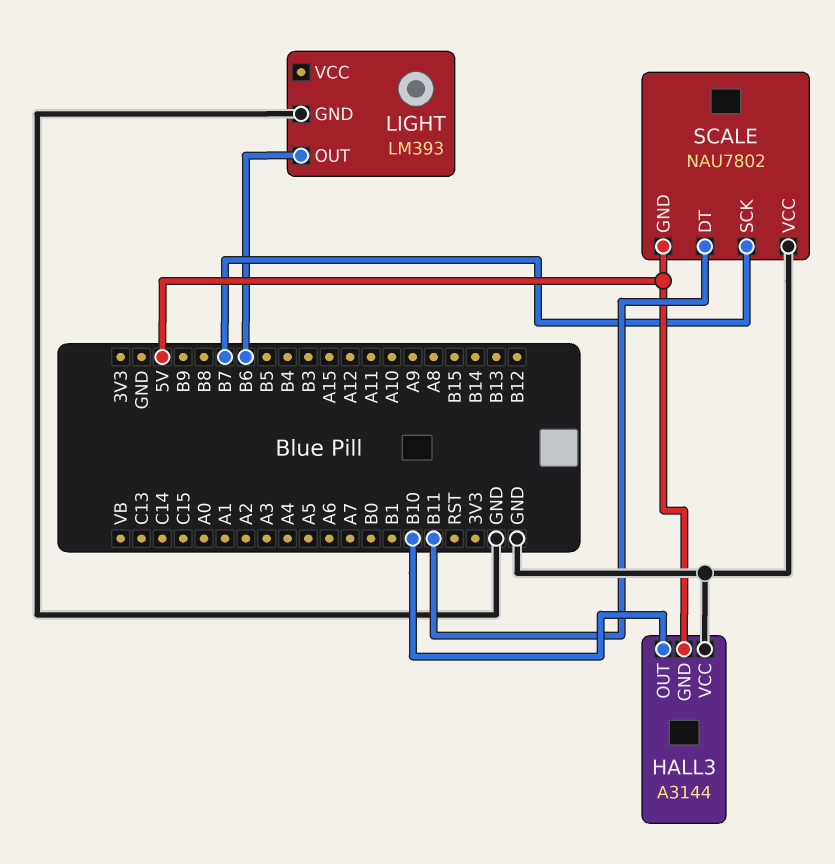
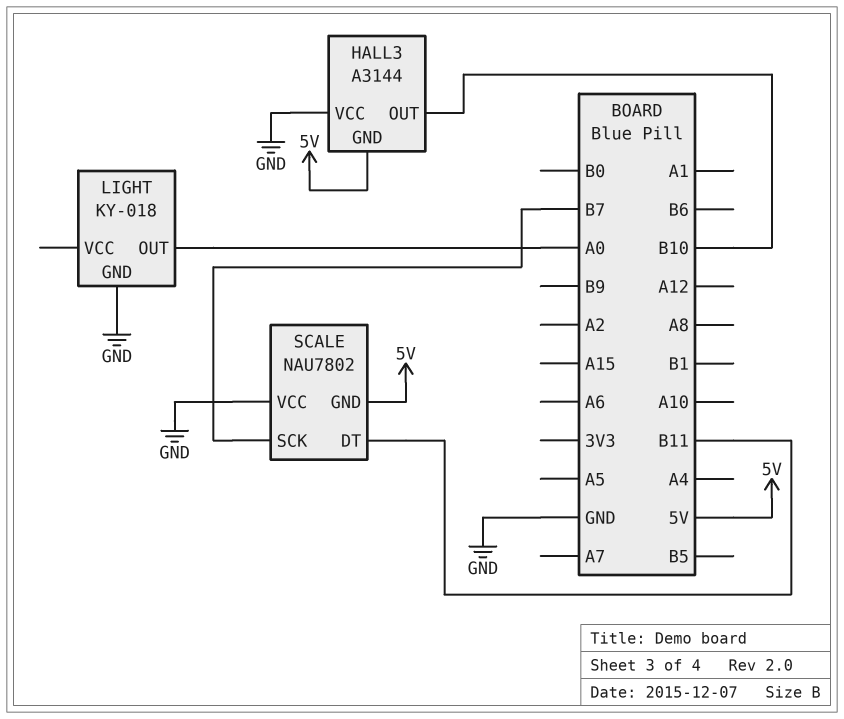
LIGHT: LM393 -> KY-018
LIGHT pin OUT: B6 -> A0

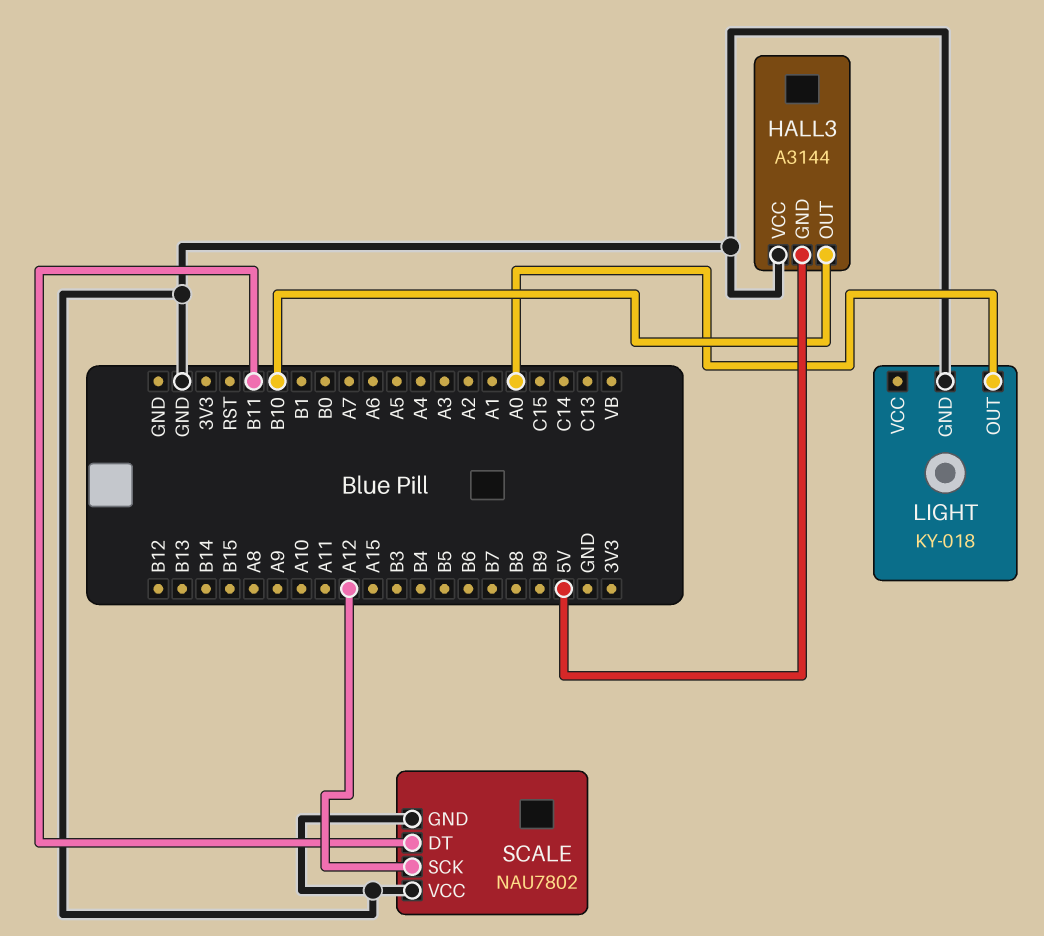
SCALE pin GND: 5V -> GND
SCALE pin SCK: B7 -> A12

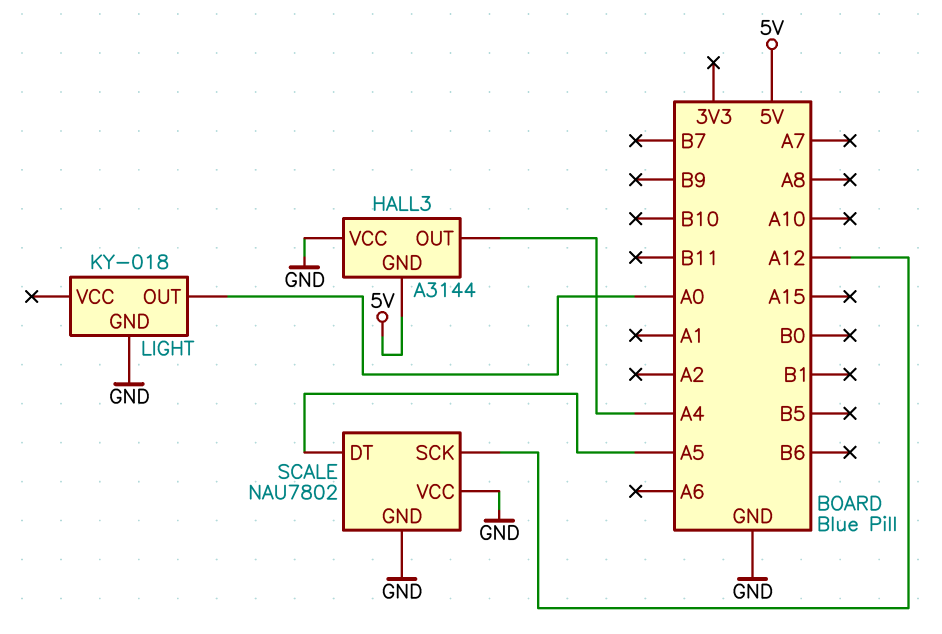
HALL3 pin OUT: B10 -> A4
SCALE pin DT: B11 -> A5

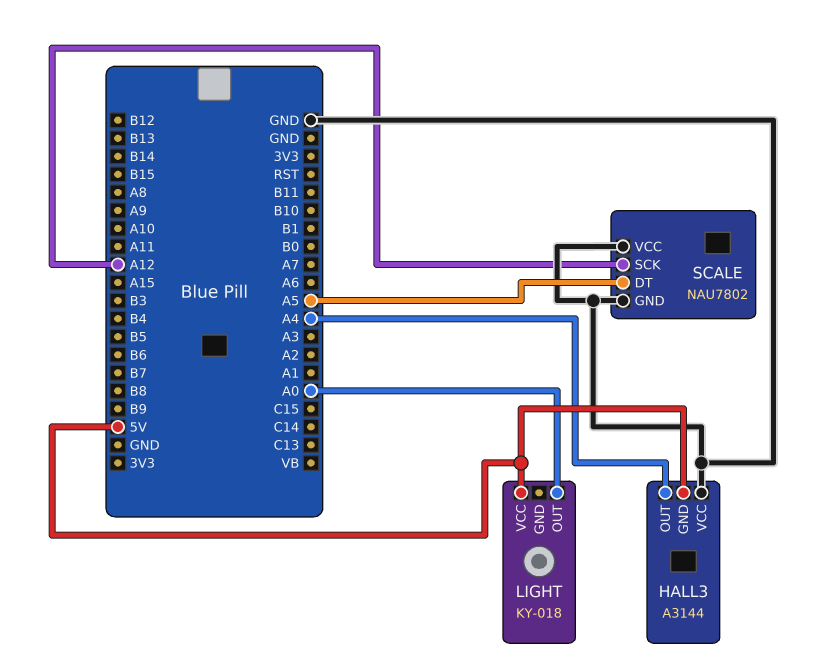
LIGHT pin GND: GND -> none
LIGHT pin VCC: none -> 5V

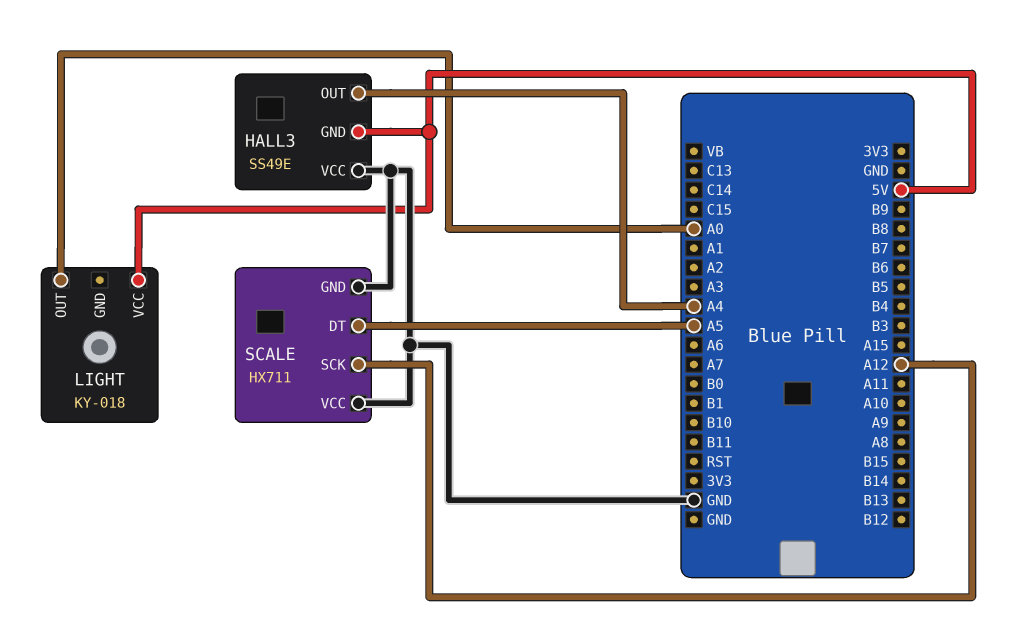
HALL3: A3144 -> SS49E
SCALE: NAU7802 -> HX711

